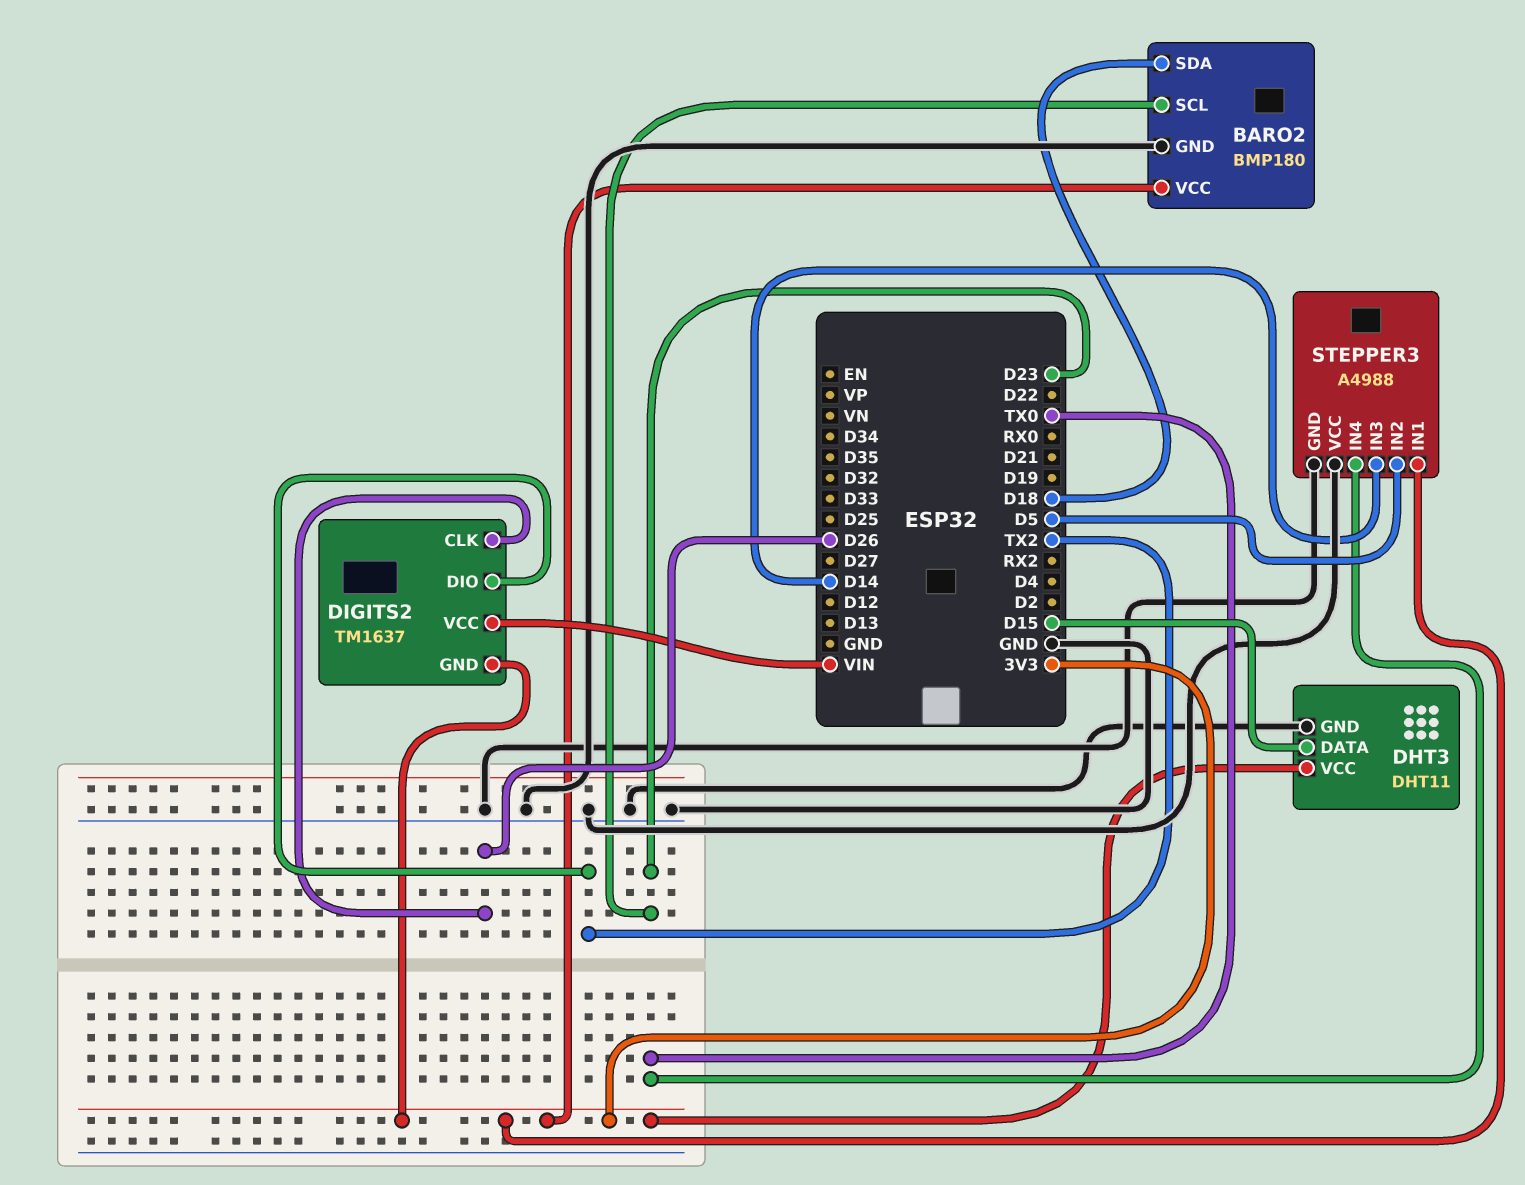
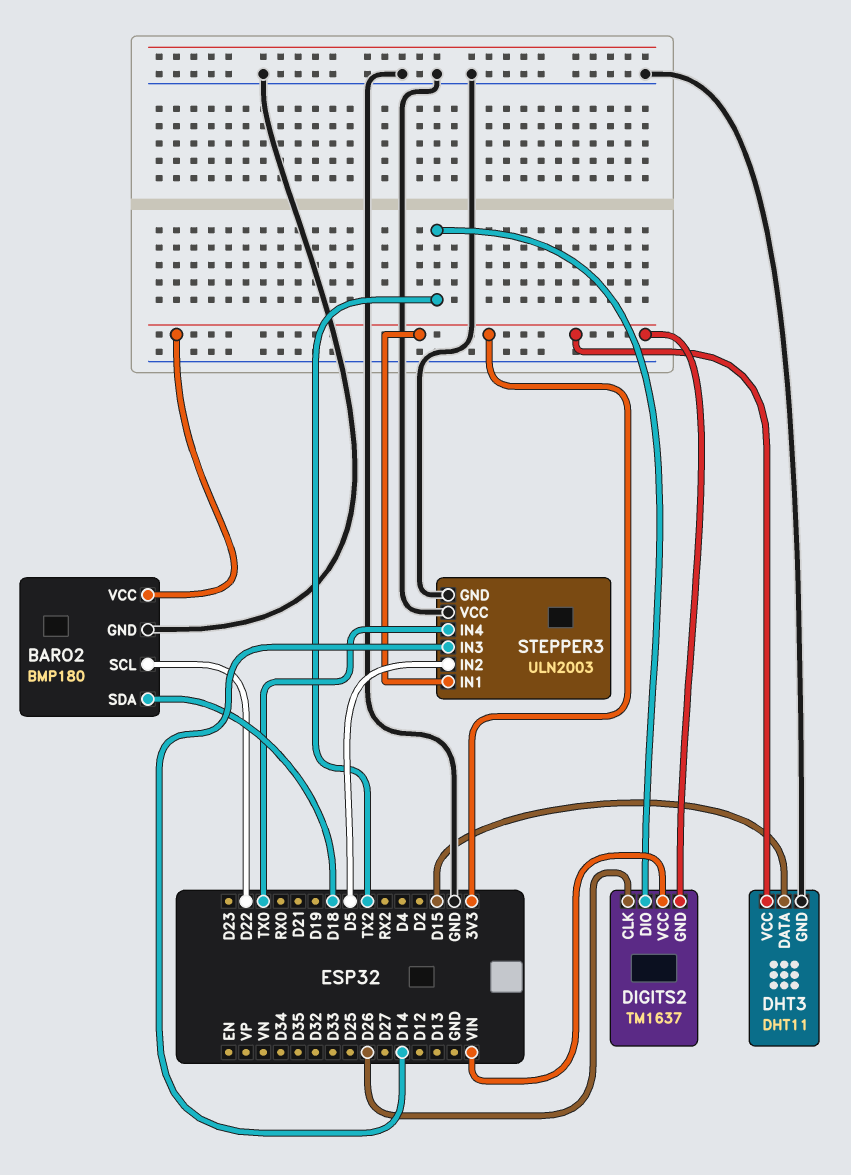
BARO2 pin SCL: D23 -> D22
STEPPER3: A4988 -> ULN2003

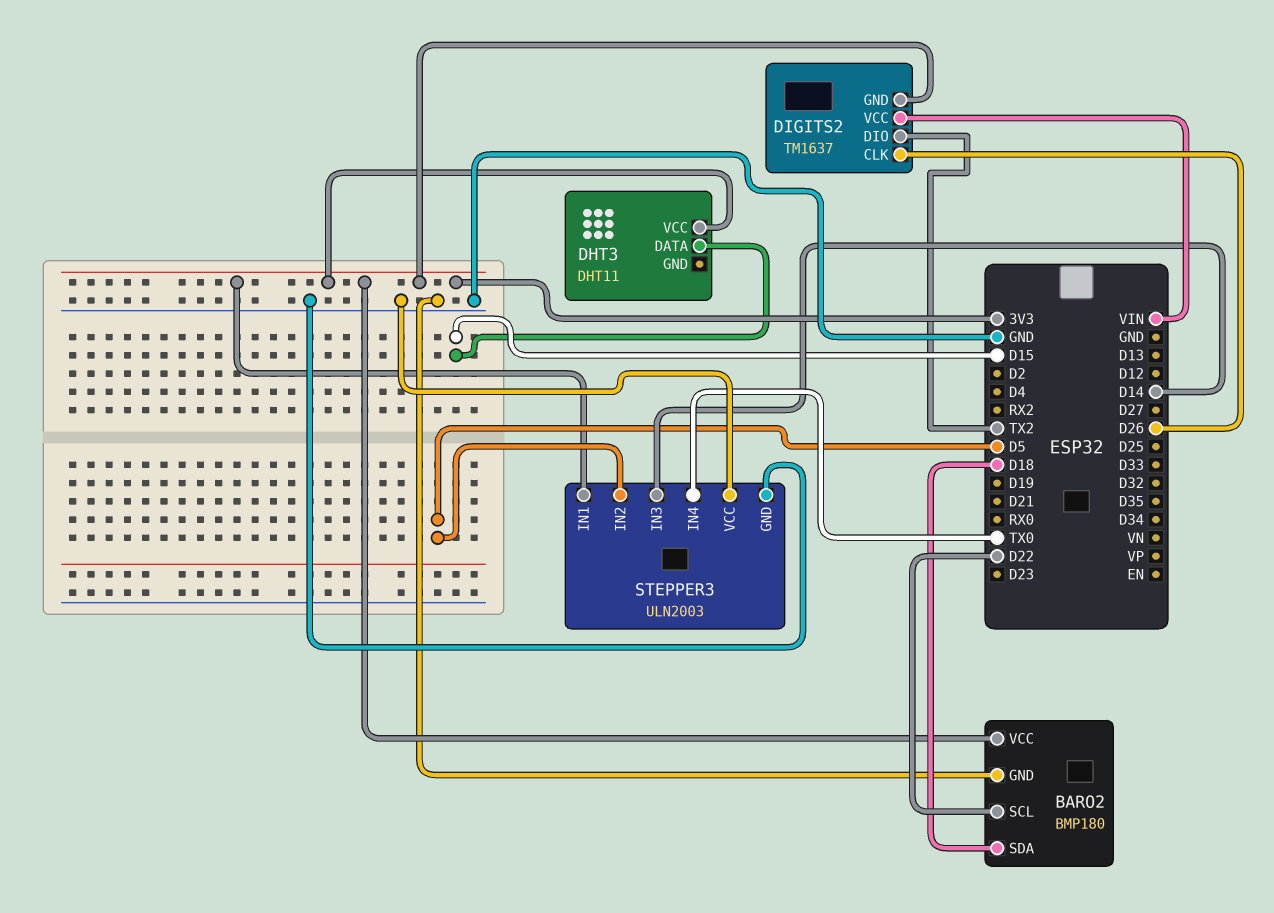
DHT3 pin GND: GND -> none

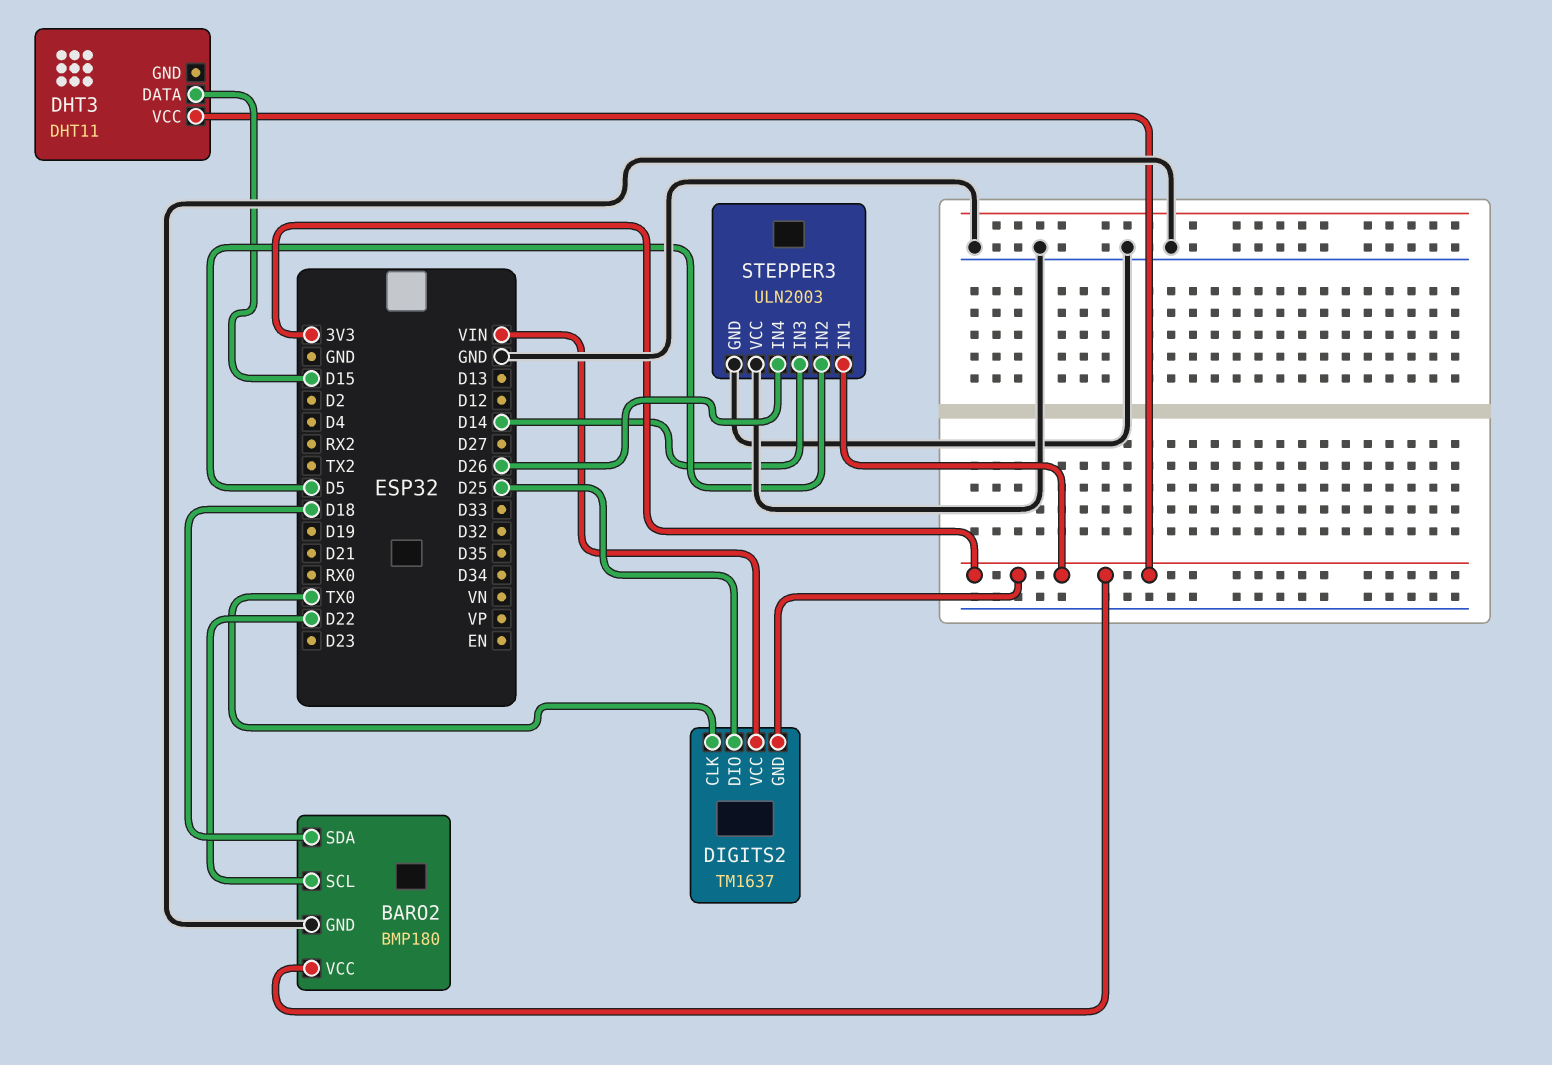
DIGITS2 pin CLK: D26 -> TX0
DIGITS2 pin DIO: TX2 -> D25
STEPPER3 pin IN4: TX0 -> D26

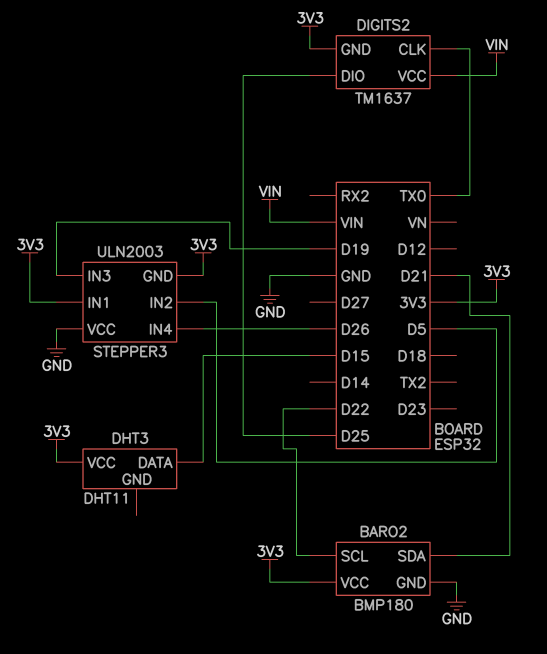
BARO2 pin SDA: D18 -> D21
STEPPER3 pin GND: GND -> 3V3
STEPPER3 pin IN3: D14 -> D19

